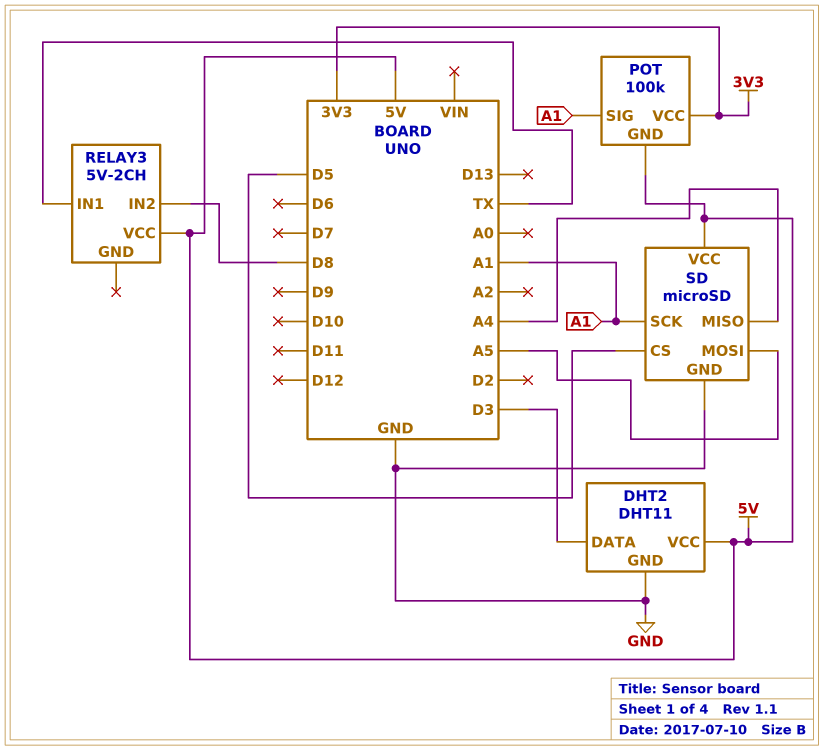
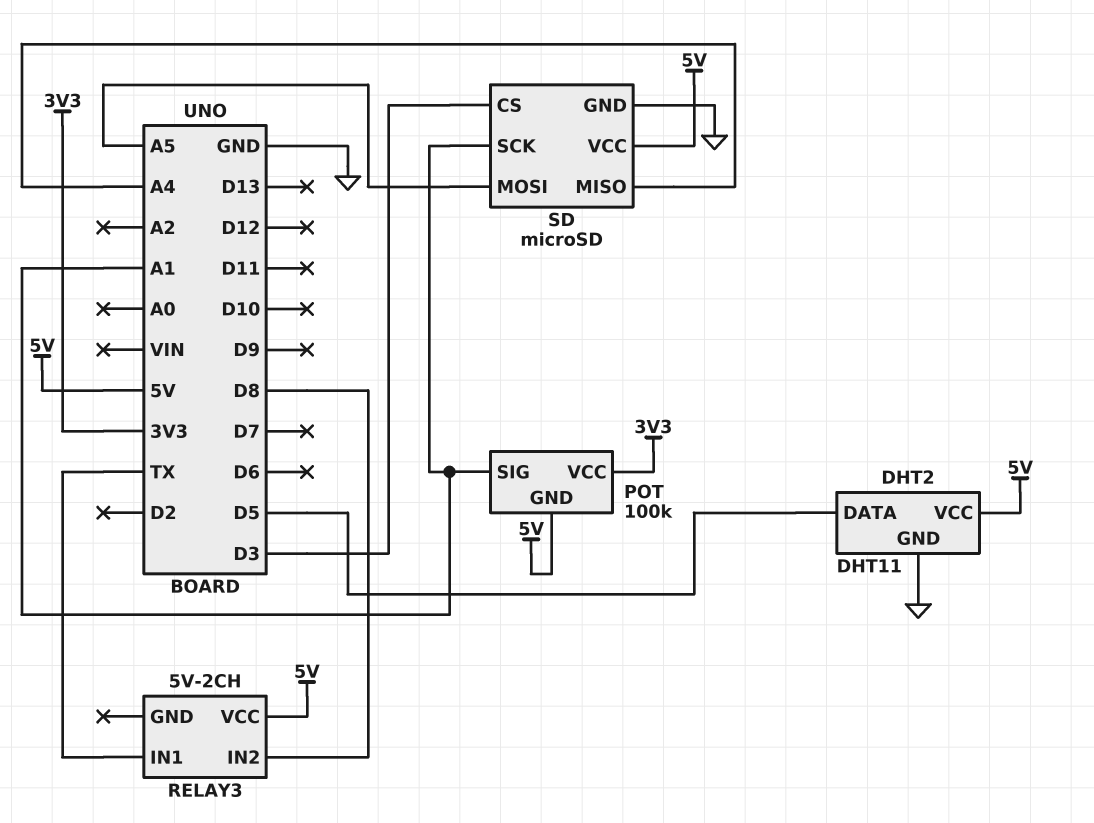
DHT2 pin DATA: D3 -> D5
SD pin CS: D5 -> D3

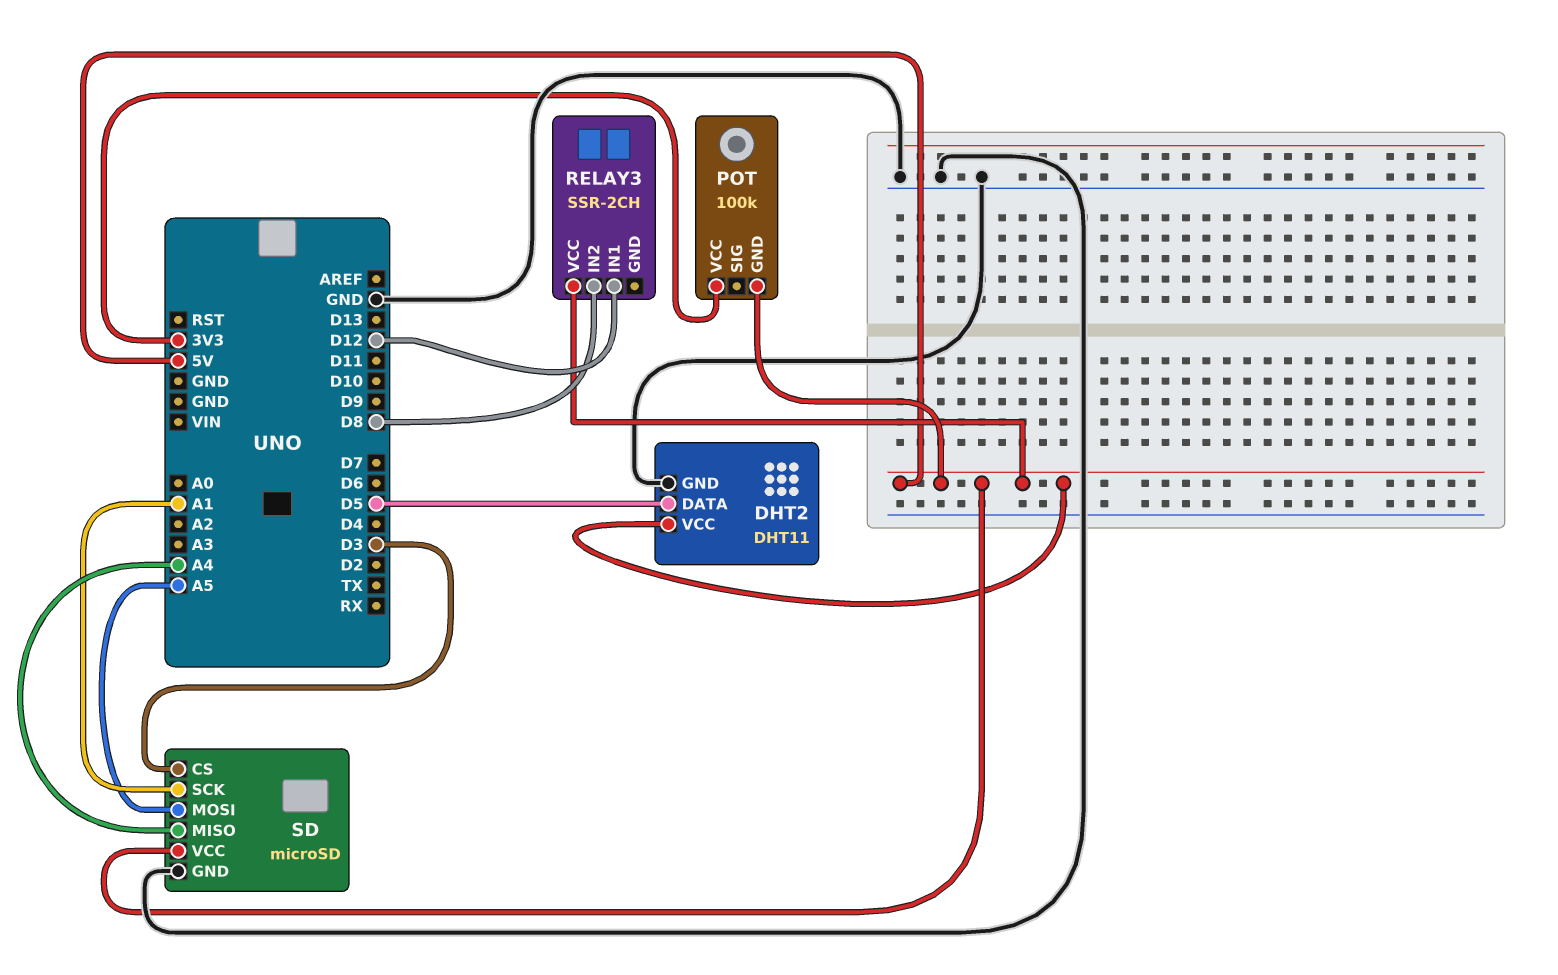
POT pin SIG: A1 -> none
RELAY3: 5V-2CH -> SSR-2CH
RELAY3 pin IN1: TX -> D12

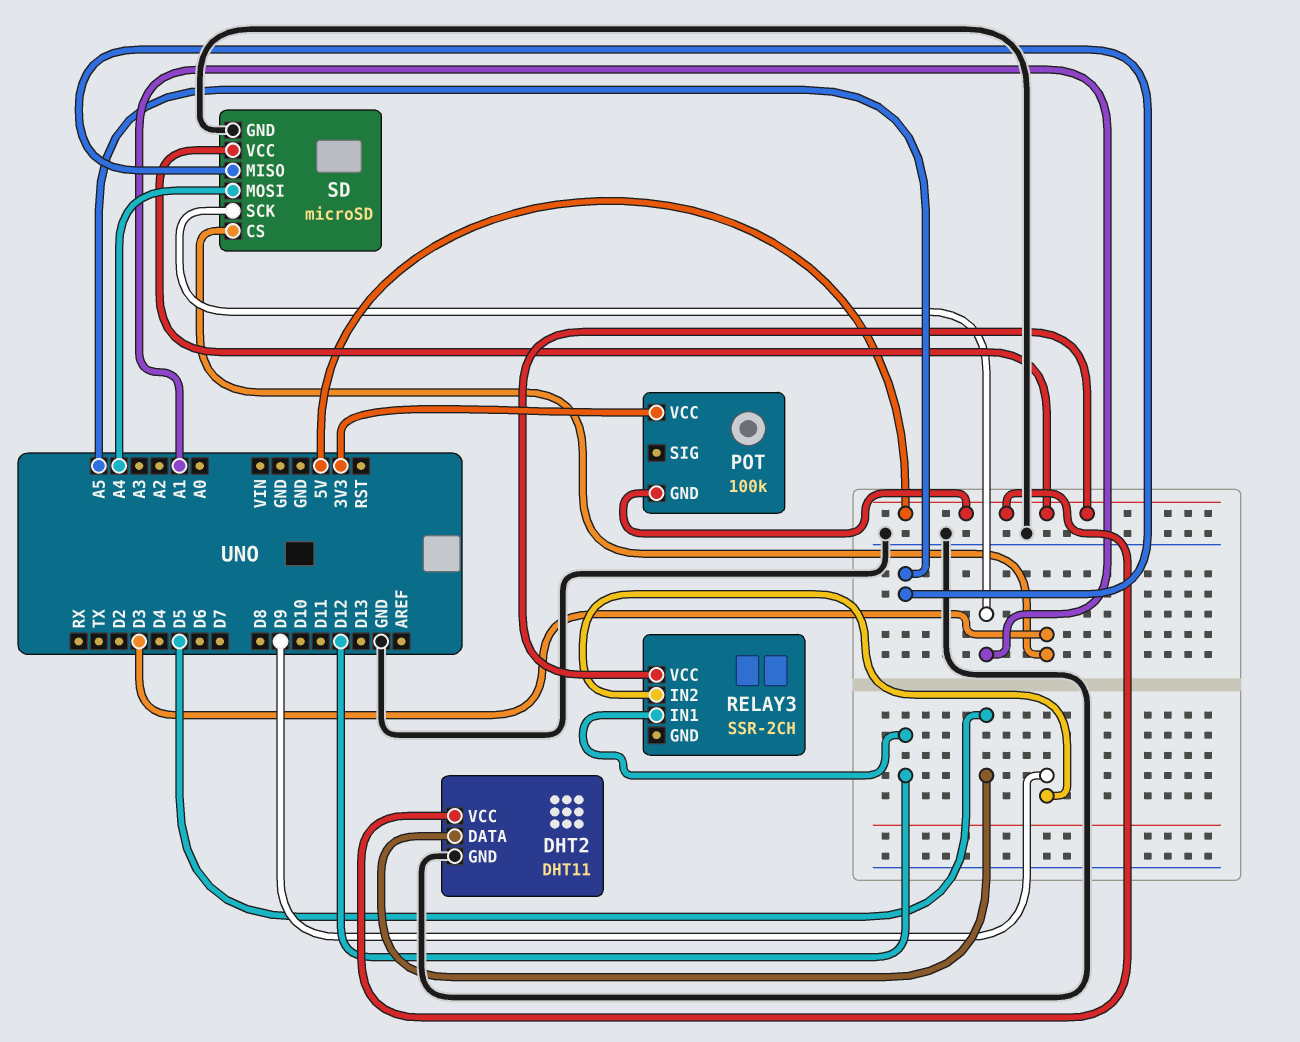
RELAY3 pin IN2: D8 -> D9
SD pin MISO: A4 -> A5
SD pin MOSI: A5 -> A4

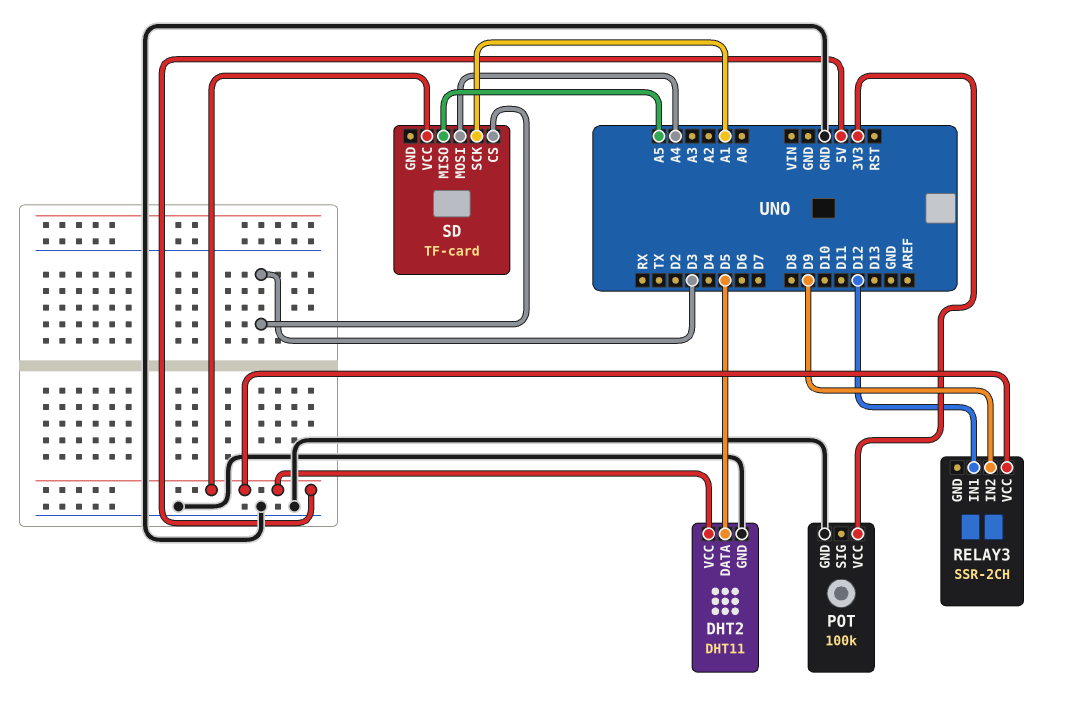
POT pin GND: 5V -> GND
SD: microSD -> TF-card
SD pin GND: GND -> none

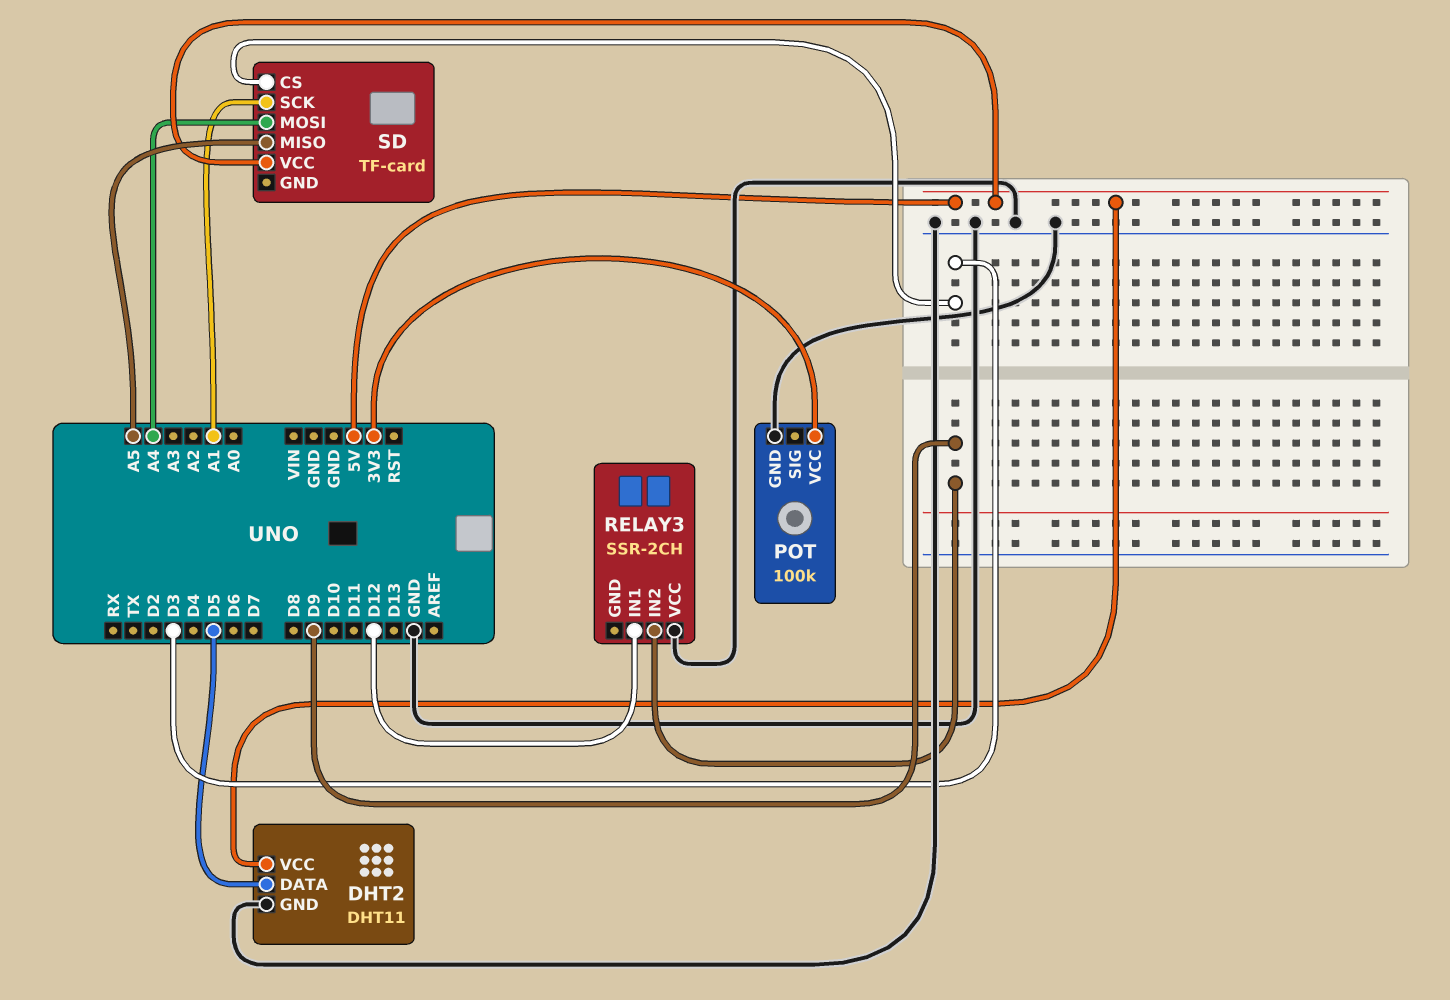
RELAY3 pin VCC: 5V -> GND

